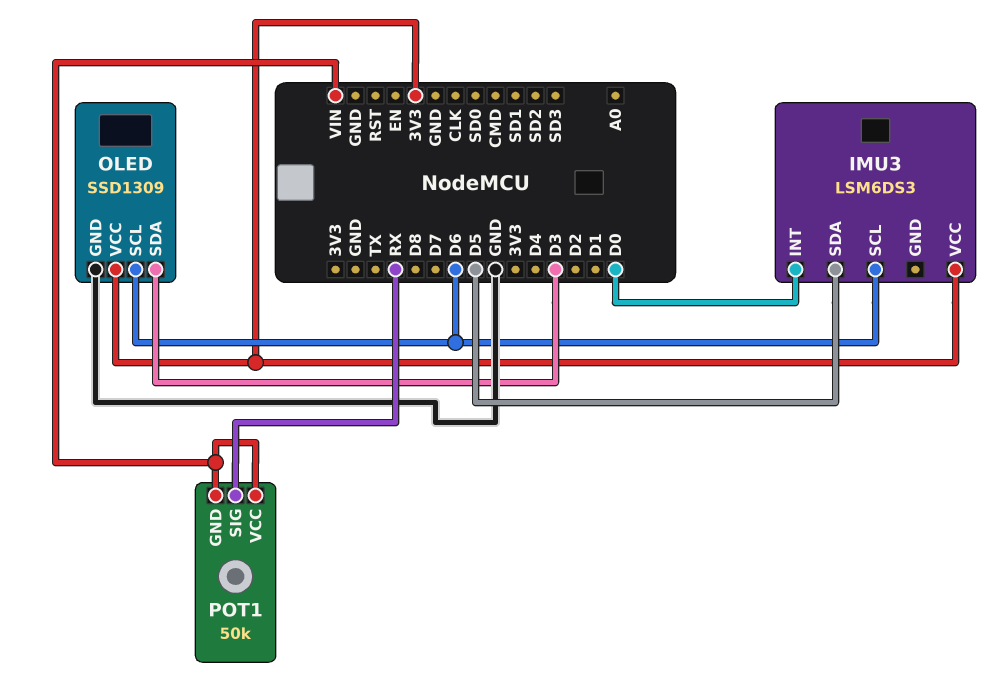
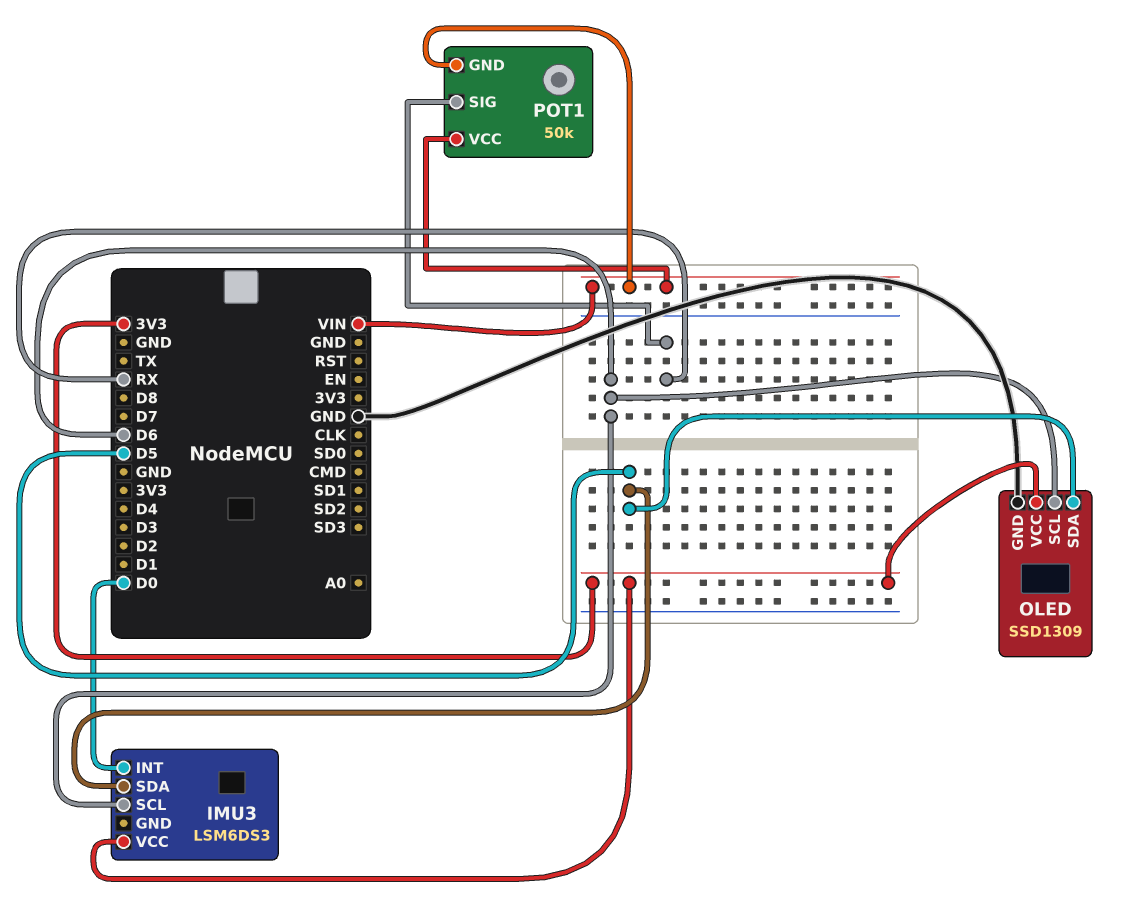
OLED pin SDA: D3 -> D5

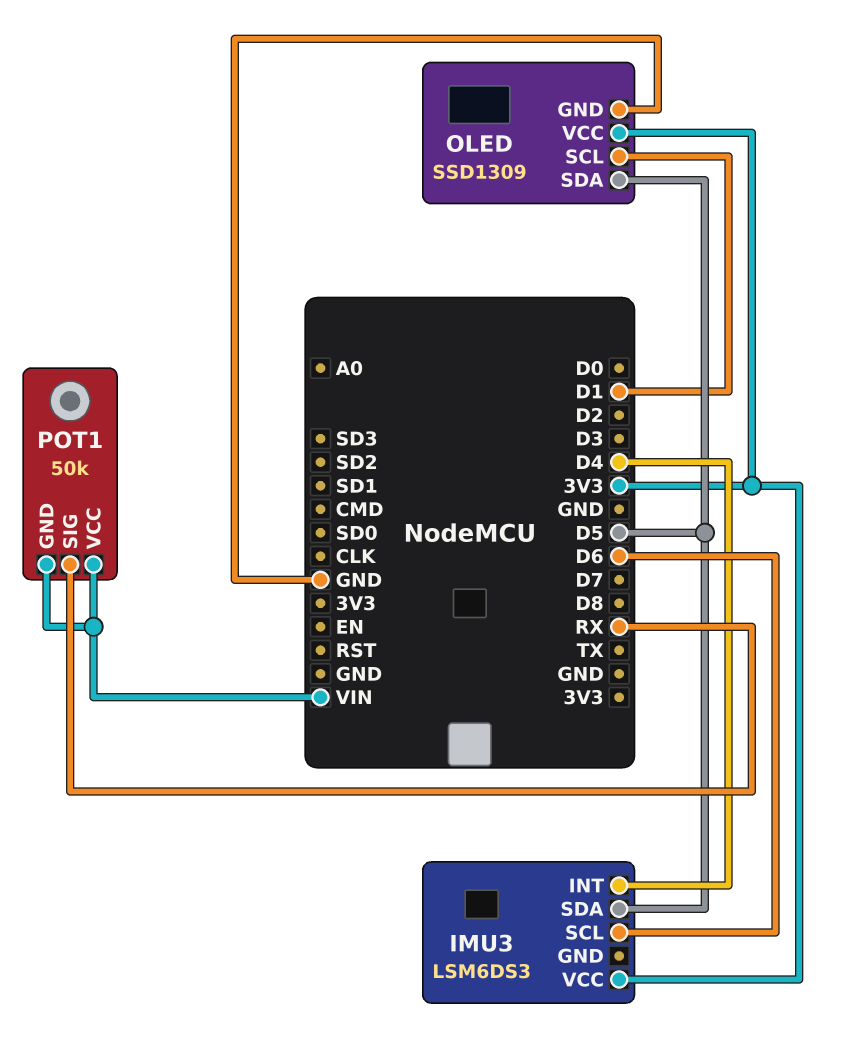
IMU3 pin INT: D0 -> D4
OLED pin SCL: D6 -> D1

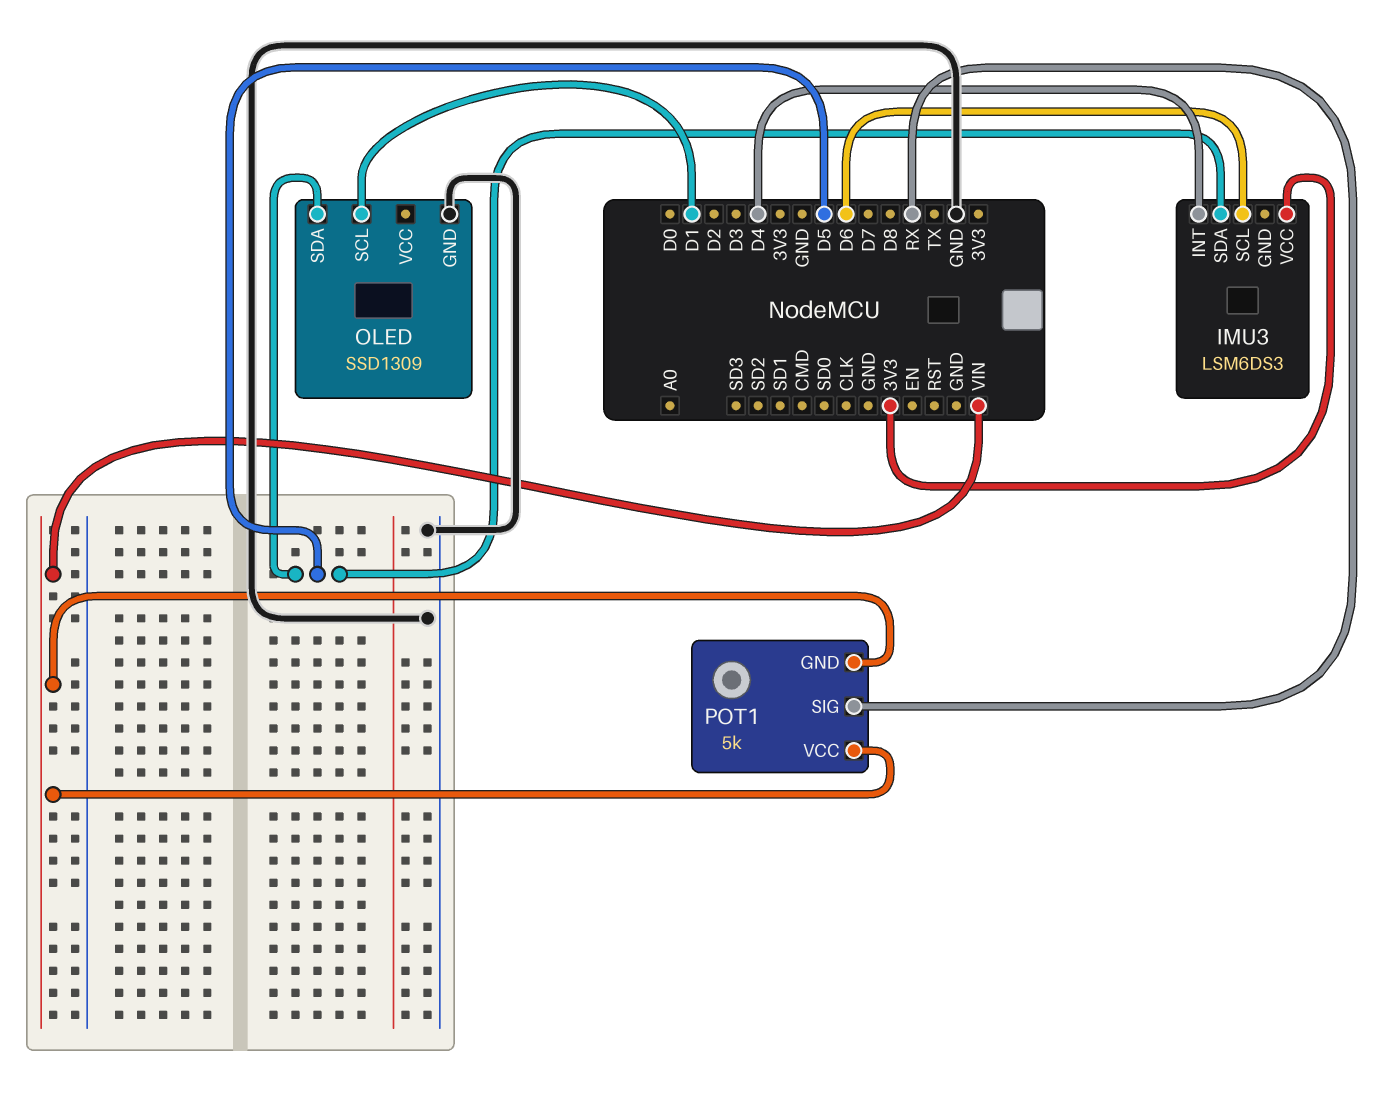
OLED pin VCC: 3V3 -> none
POT1: 50k -> 5k

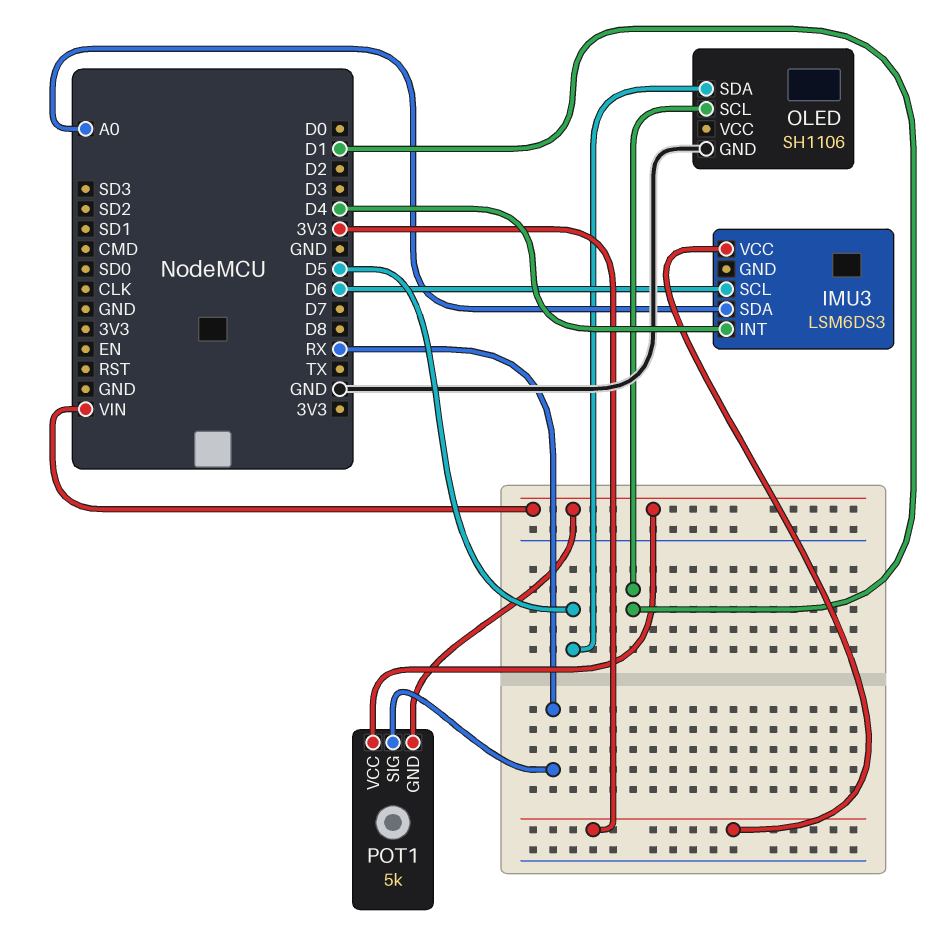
IMU3 pin SDA: D5 -> A0
OLED: SSD1309 -> SH1106

